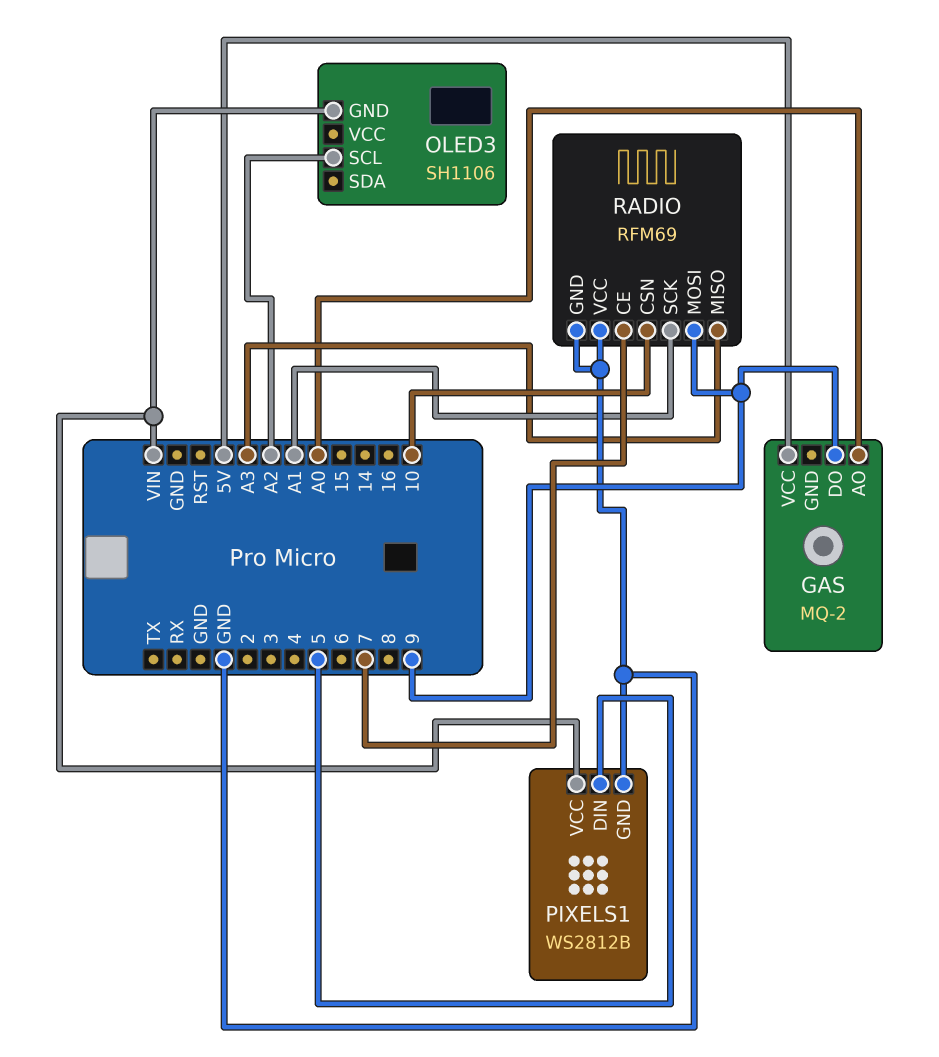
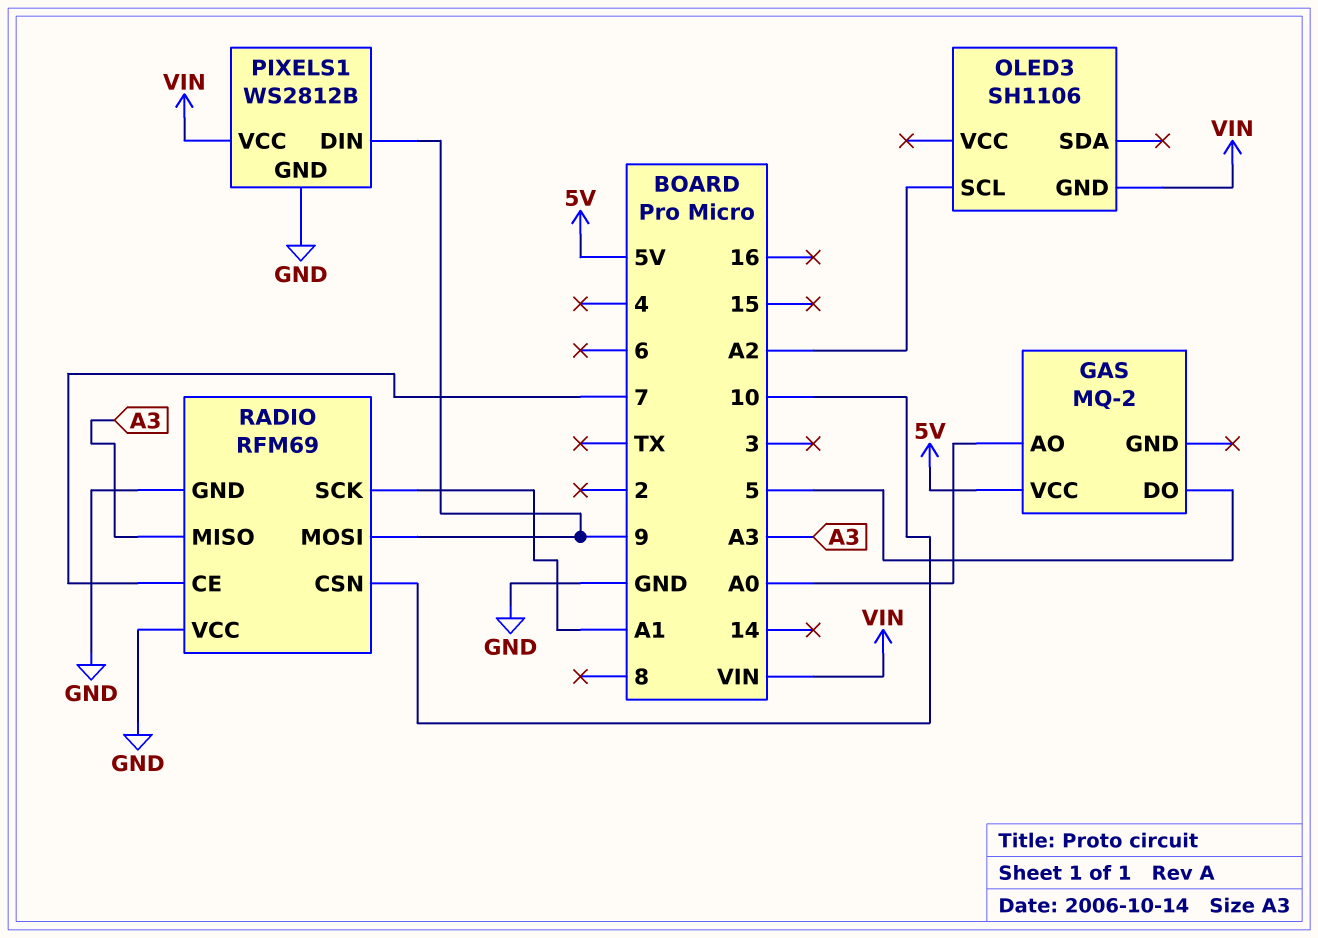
GAS pin DO: 9 -> 5
PIXELS1 pin DIN: 5 -> 9

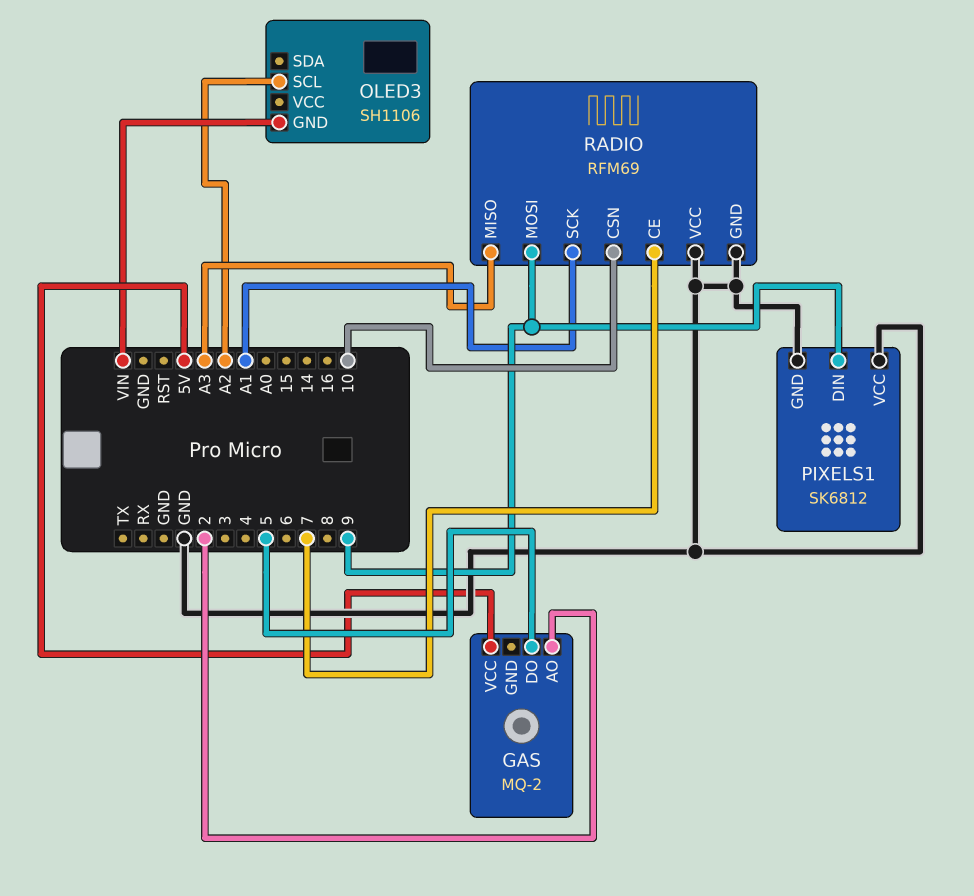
GAS pin AO: A0 -> 2
PIXELS1: WS2812B -> SK6812
PIXELS1 pin VCC: VIN -> GND

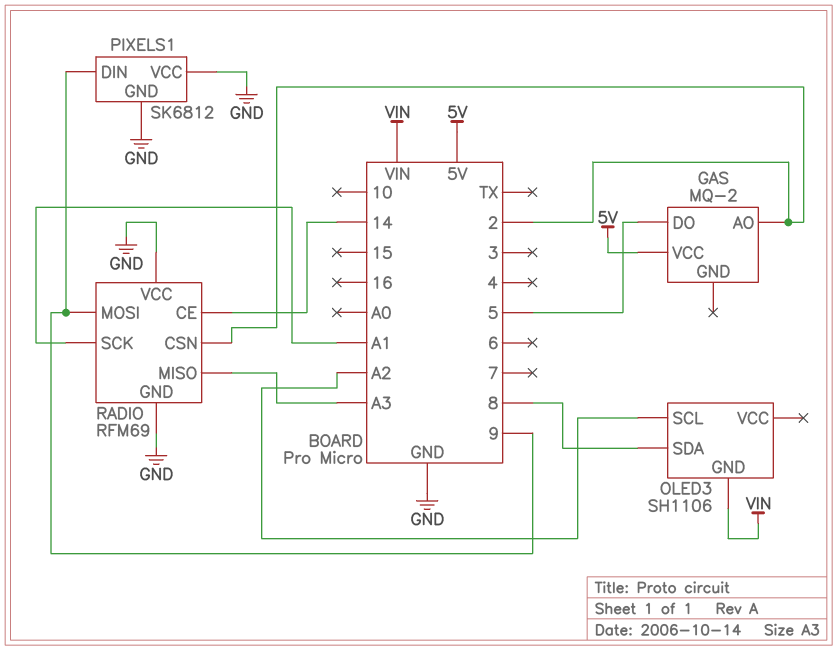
OLED3 pin SDA: none -> 8
RADIO pin CE: 7 -> 14
RADIO pin CSN: 10 -> 2

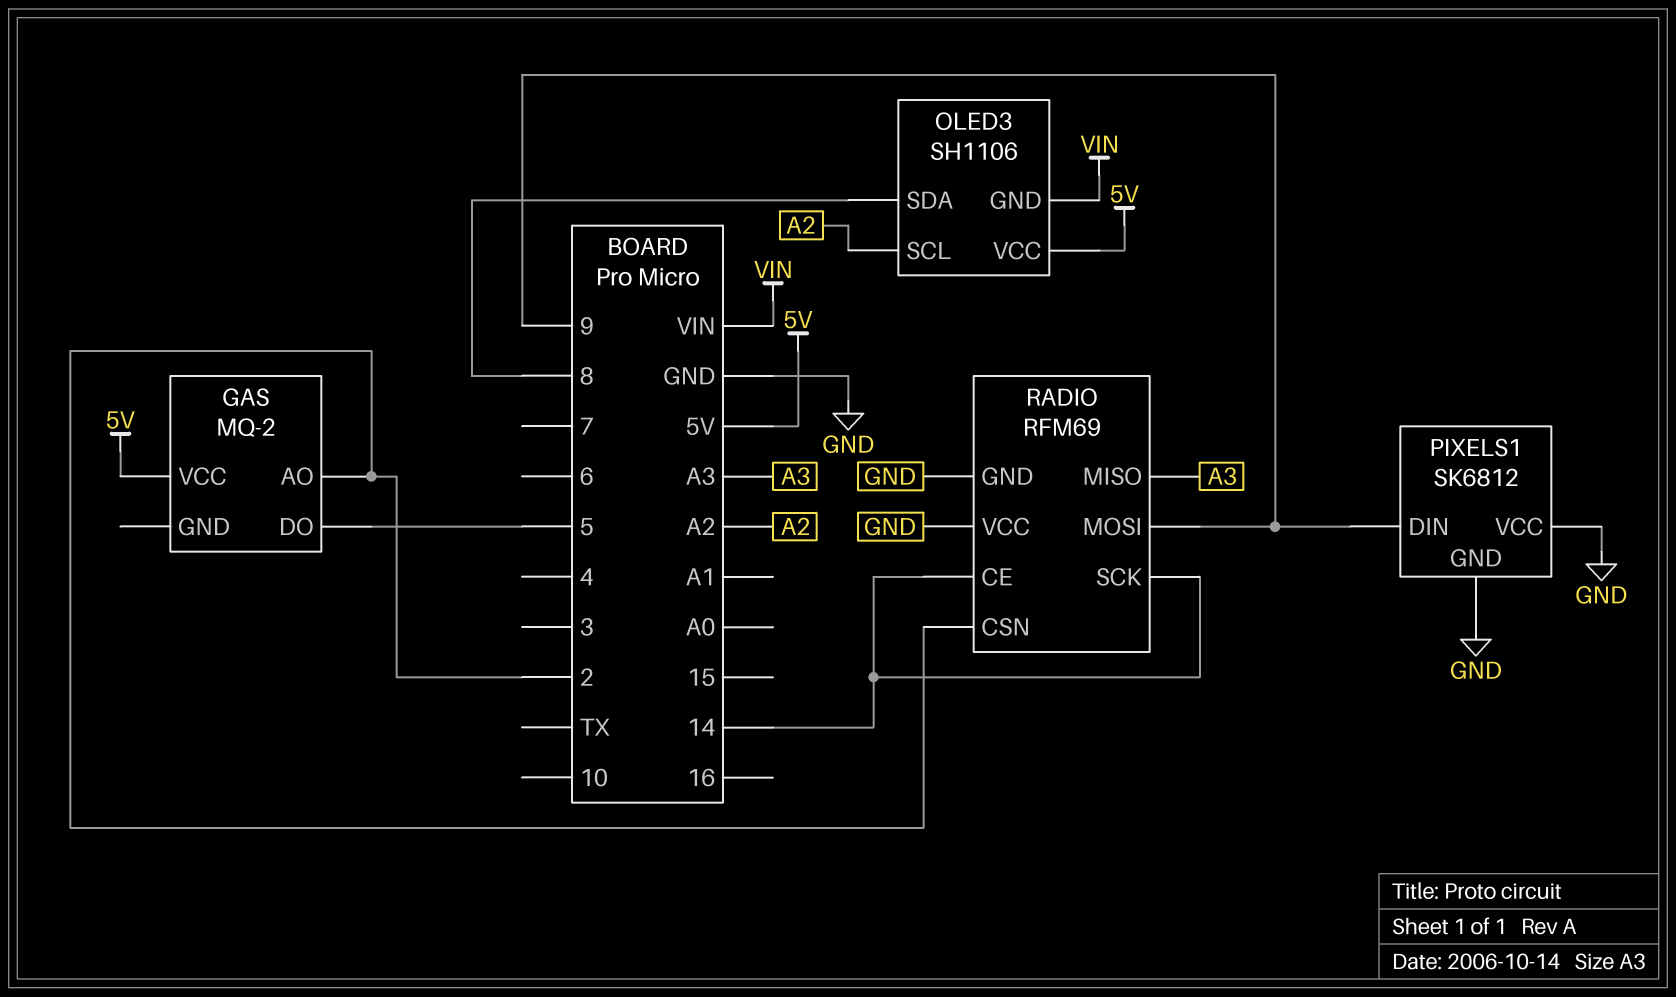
OLED3 pin VCC: none -> 5V
RADIO pin SCK: A1 -> 14

